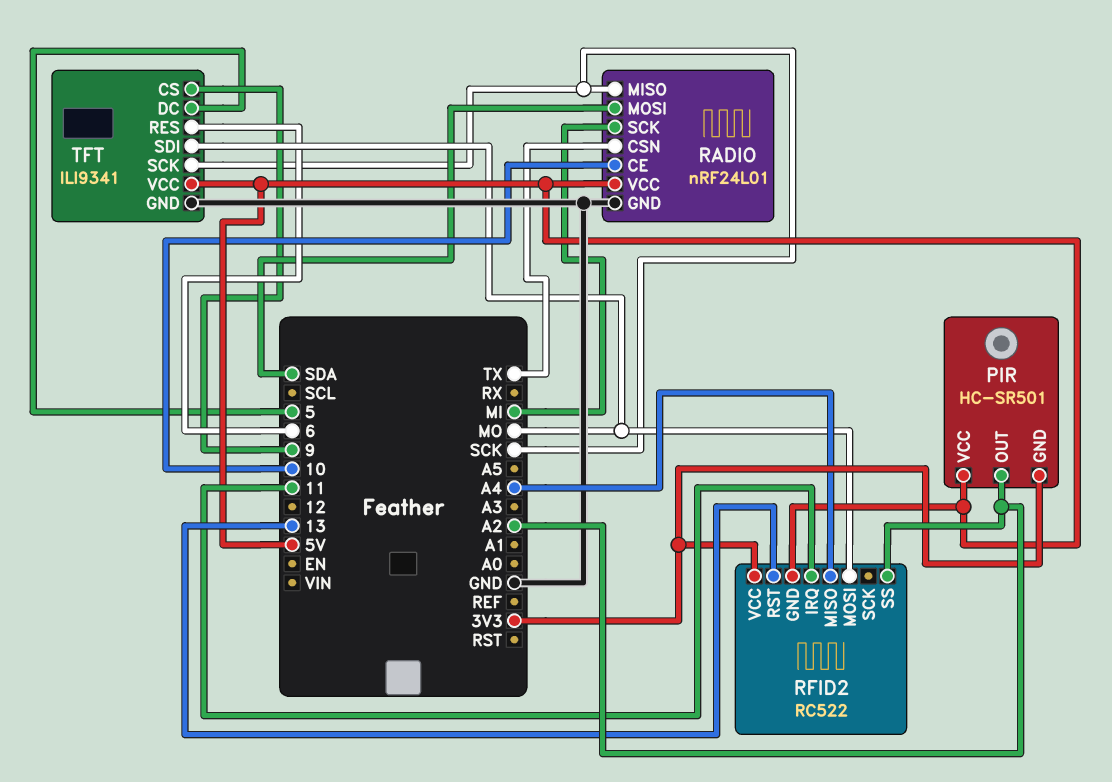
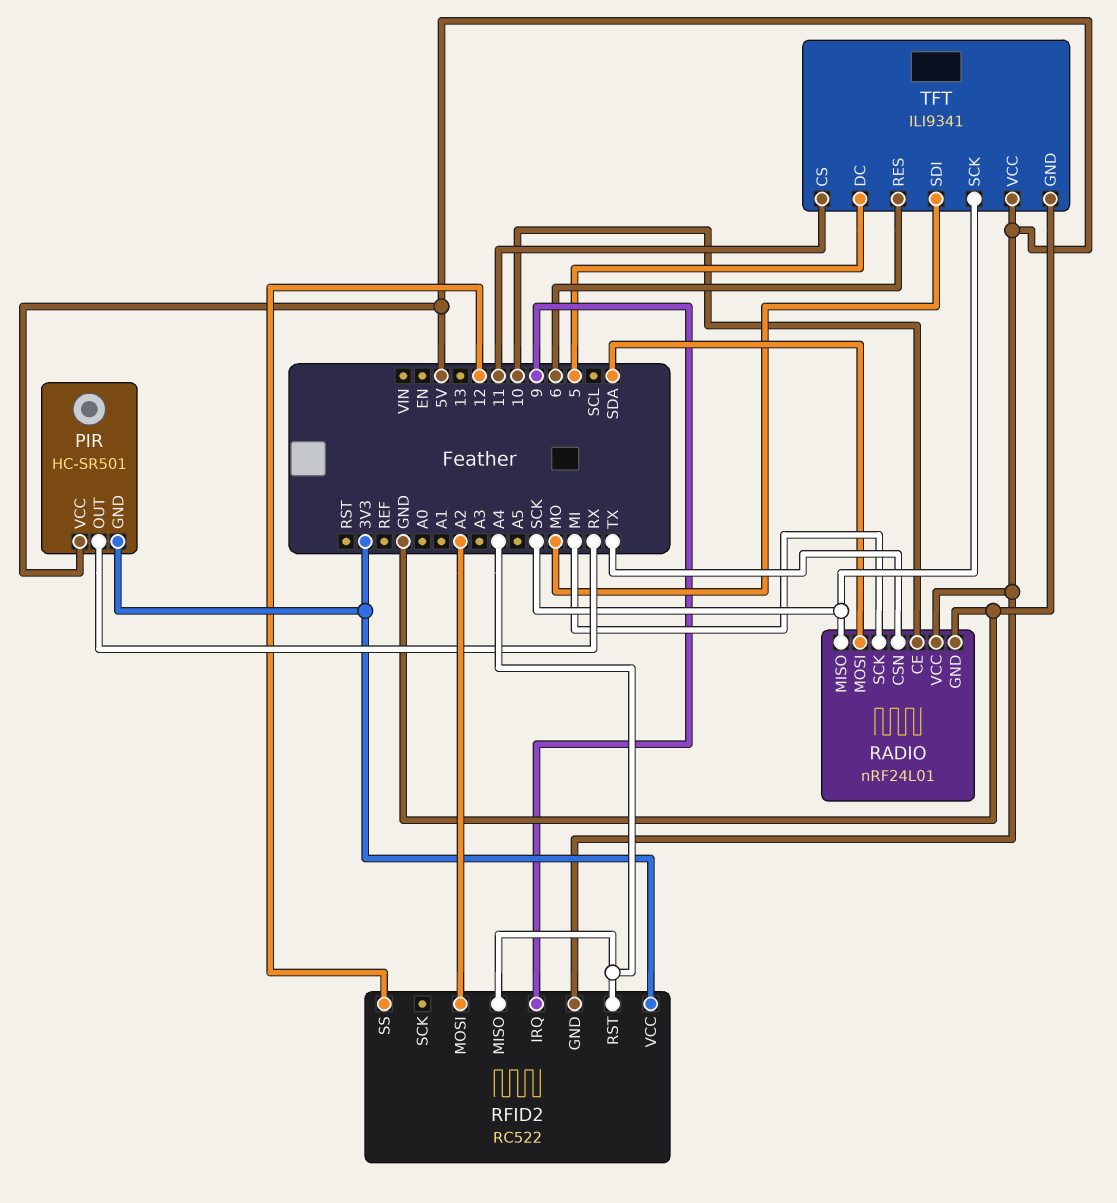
PIR pin OUT: A2 -> RX
RFID2 pin IRQ: 11 -> 9
RFID2 pin MOSI: MO -> A2
RFID2 pin RST: 13 -> A4
RFID2 pin SS: A2 -> 12
TFT pin CS: 9 -> 11

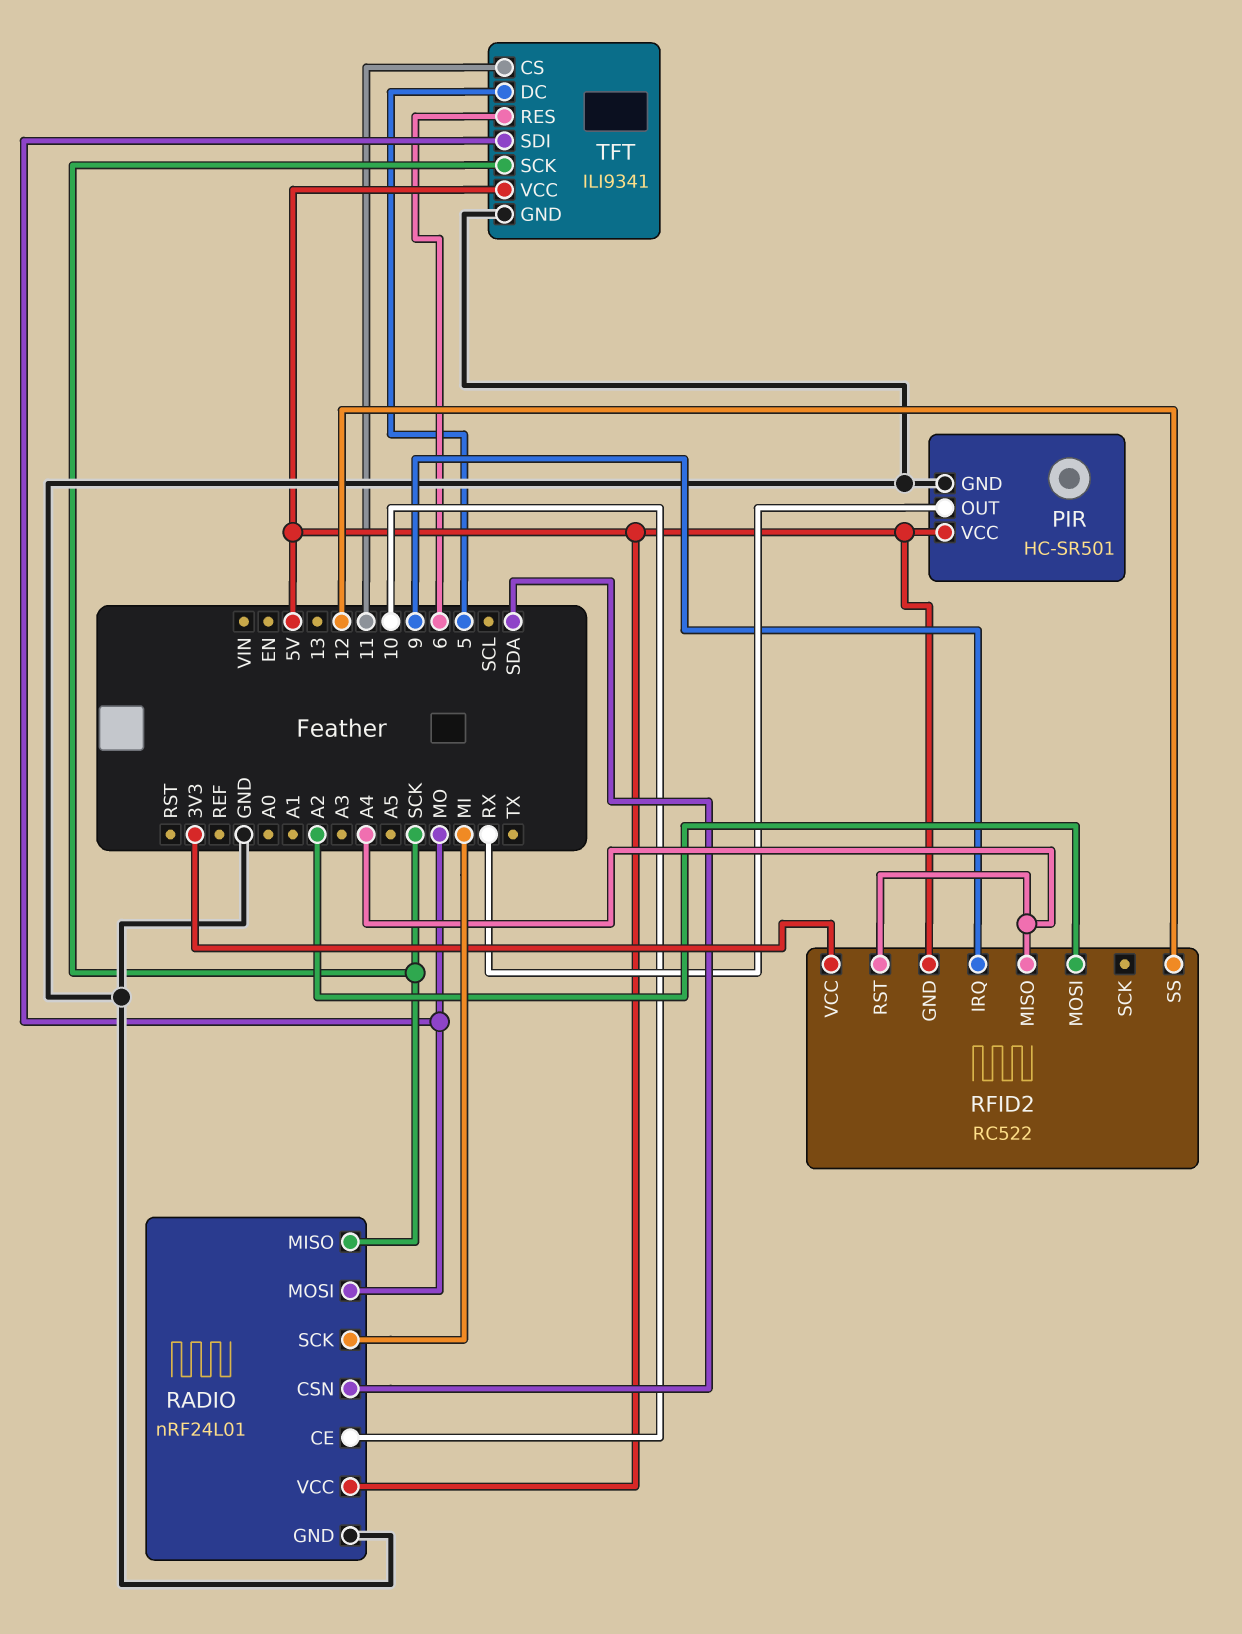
PIR pin GND: 3V3 -> GND
RADIO pin CSN: TX -> SDA
RADIO pin MOSI: SDA -> MO

